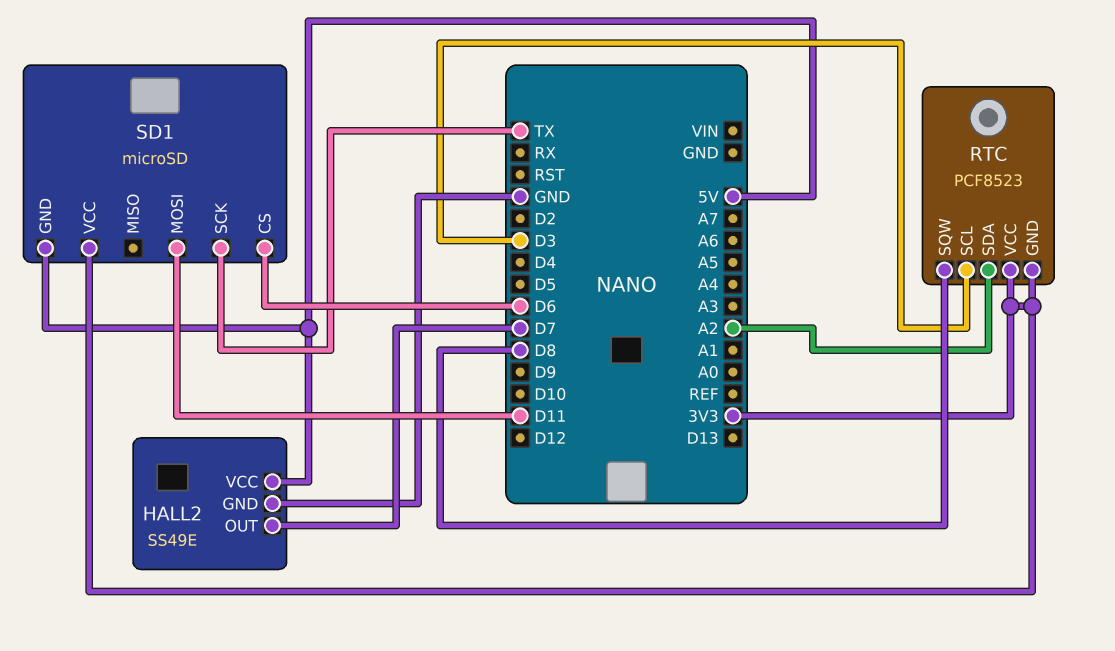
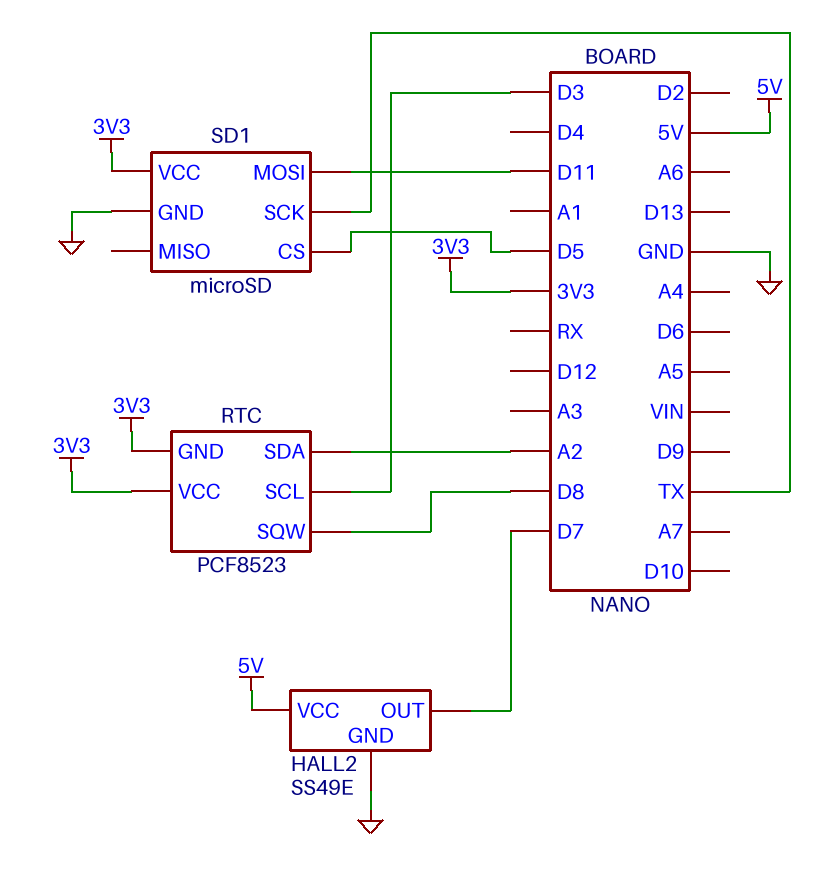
SD1 pin CS: D6 -> D5
SD1 pin GND: 5V -> GND

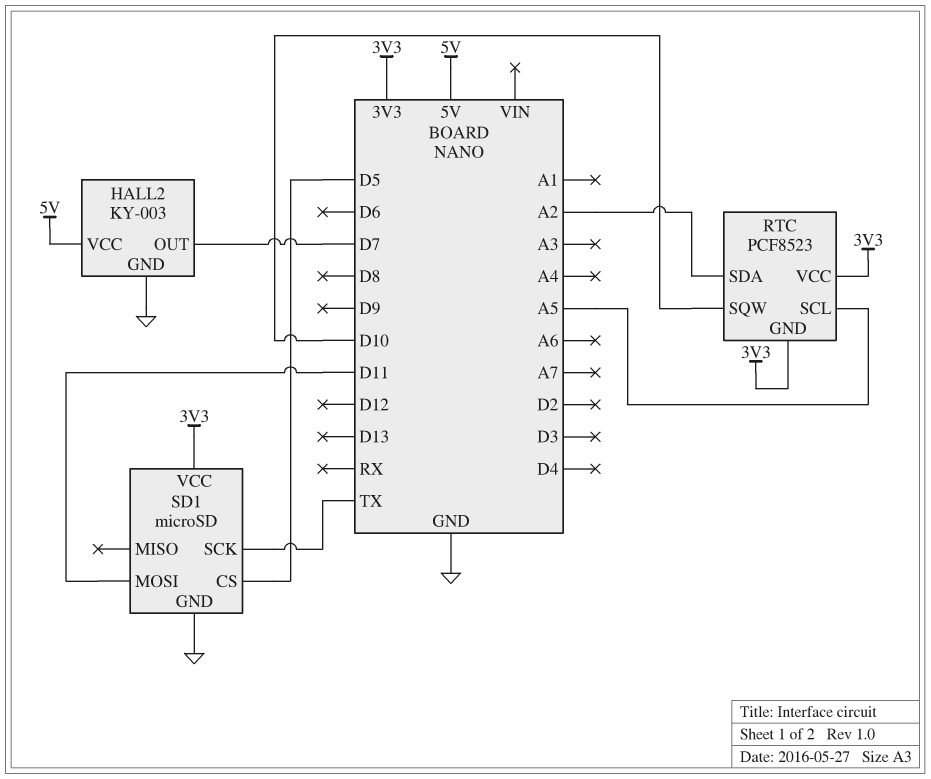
HALL2: SS49E -> KY-003
RTC pin SCL: D3 -> A5
RTC pin SQW: D8 -> D10

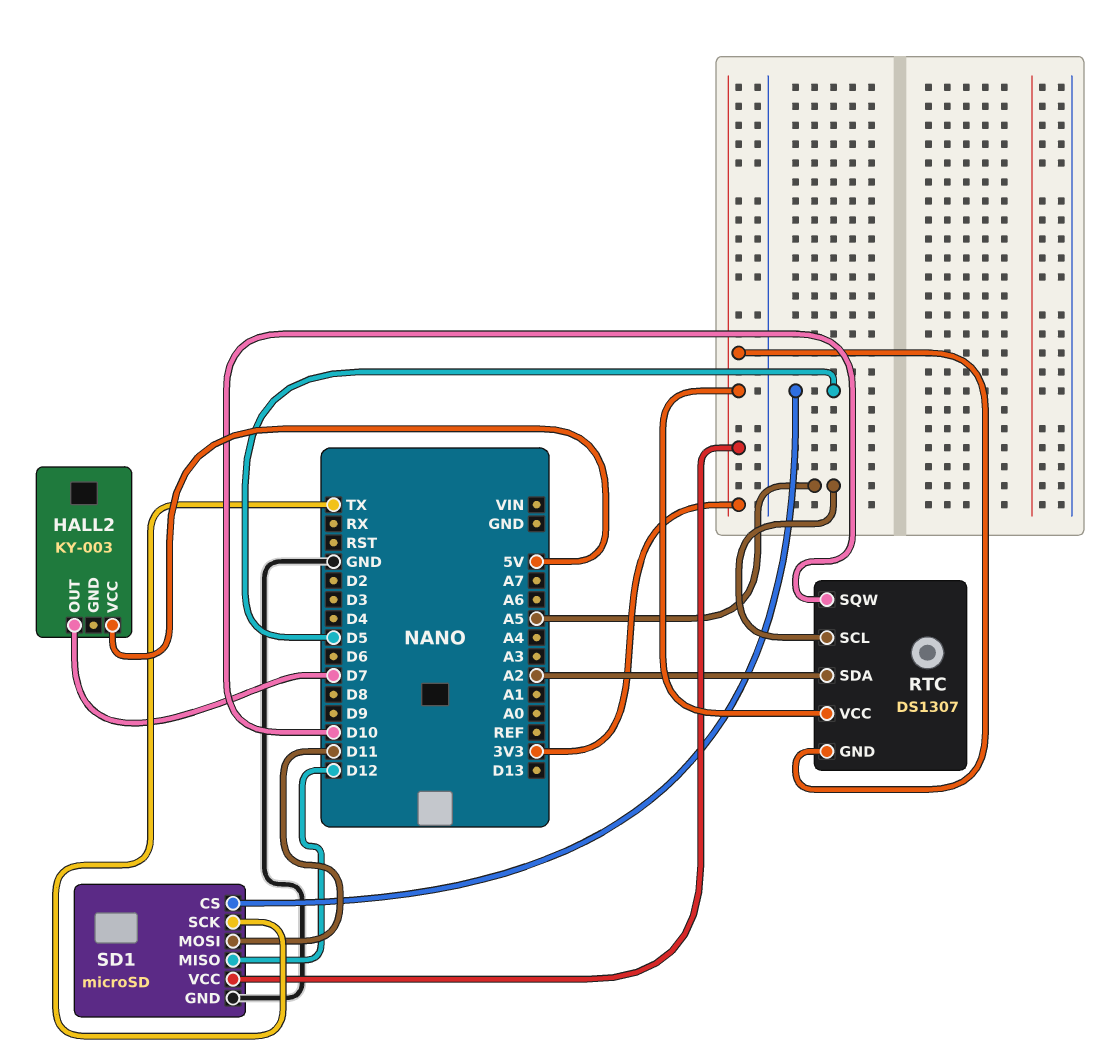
HALL2 pin GND: GND -> none
RTC: PCF8523 -> DS1307
SD1 pin MISO: none -> D12

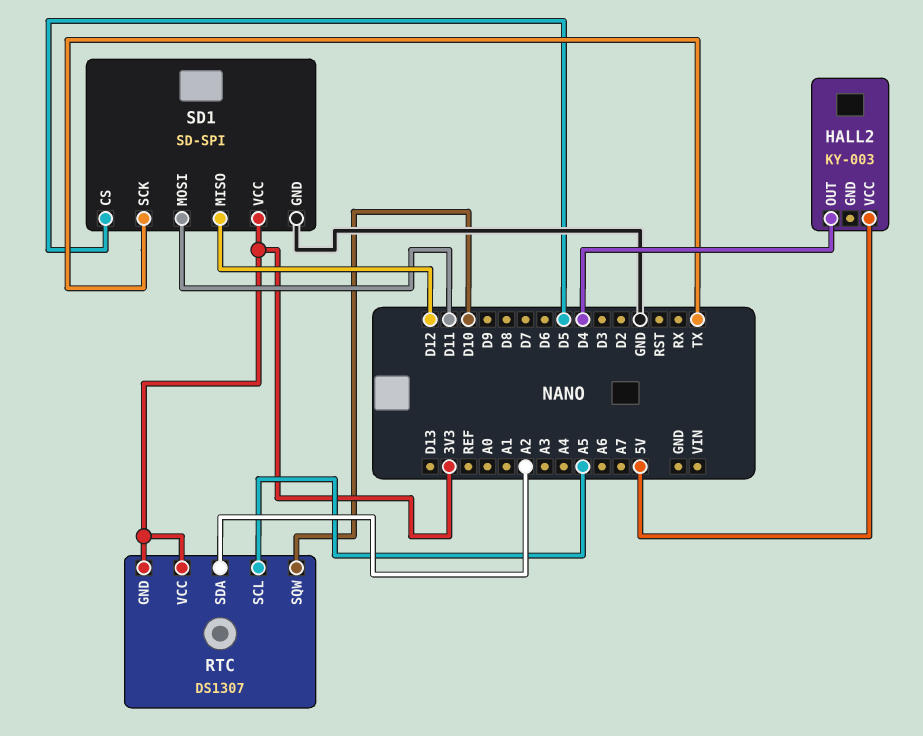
HALL2 pin OUT: D7 -> D4
SD1: microSD -> SD-SPI

